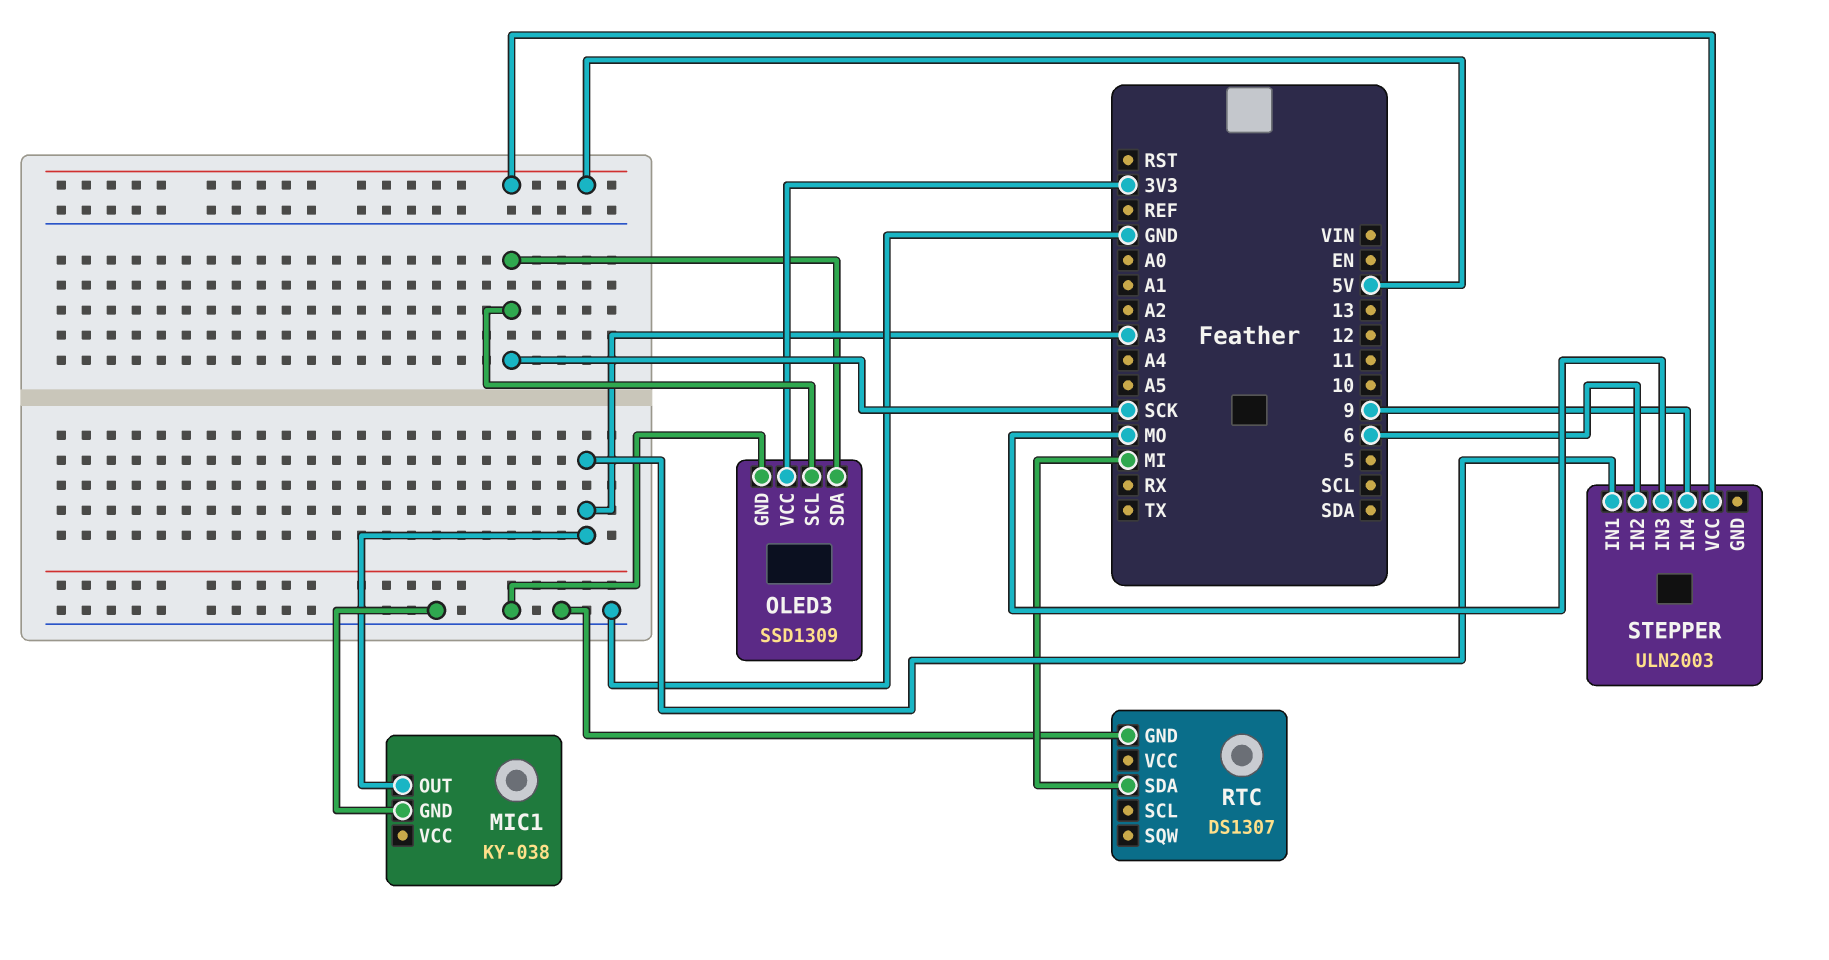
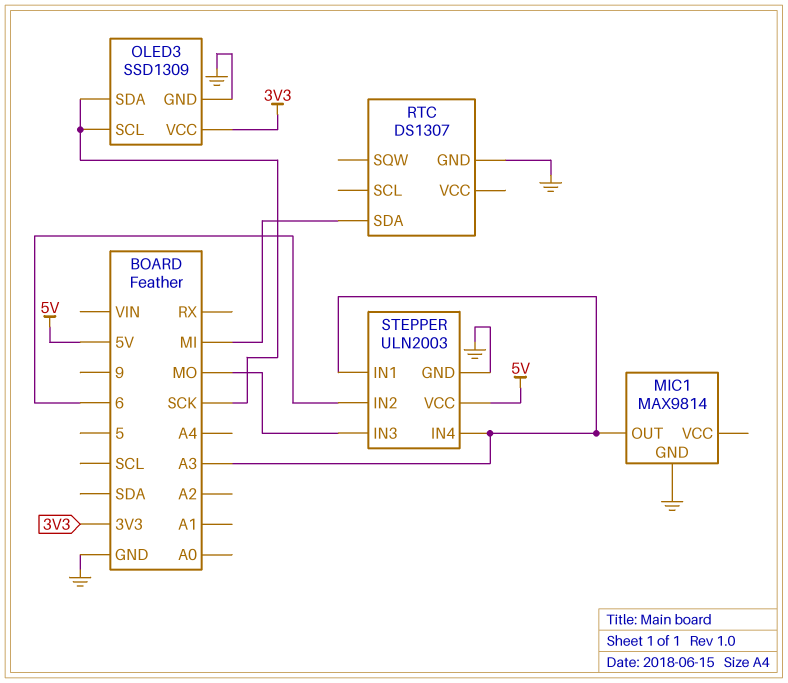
MIC1: KY-038 -> MAX9814
STEPPER pin GND: none -> GND
STEPPER pin IN4: 9 -> A3

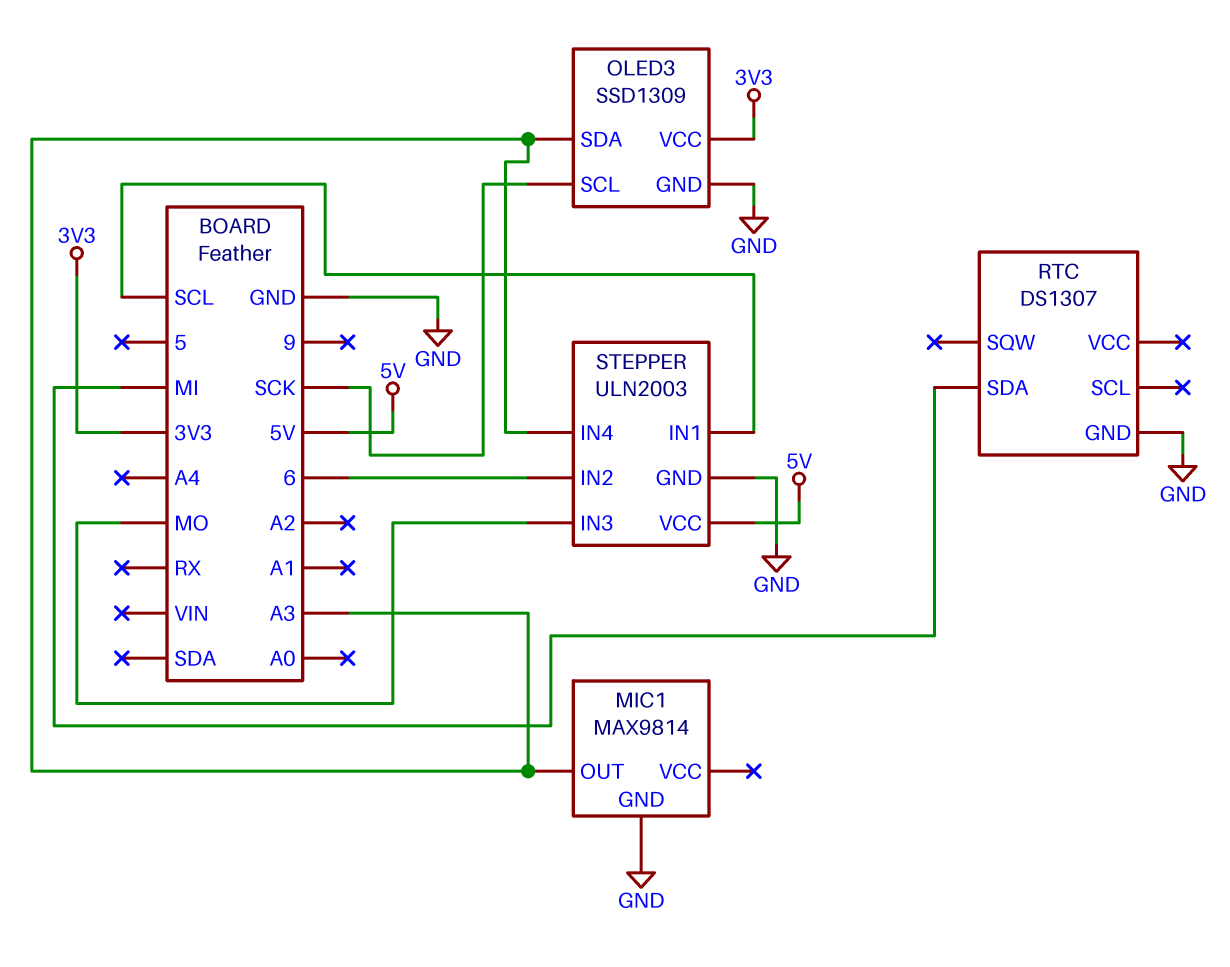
OLED3 pin SDA: SCK -> A3
STEPPER pin IN1: A3 -> SCL

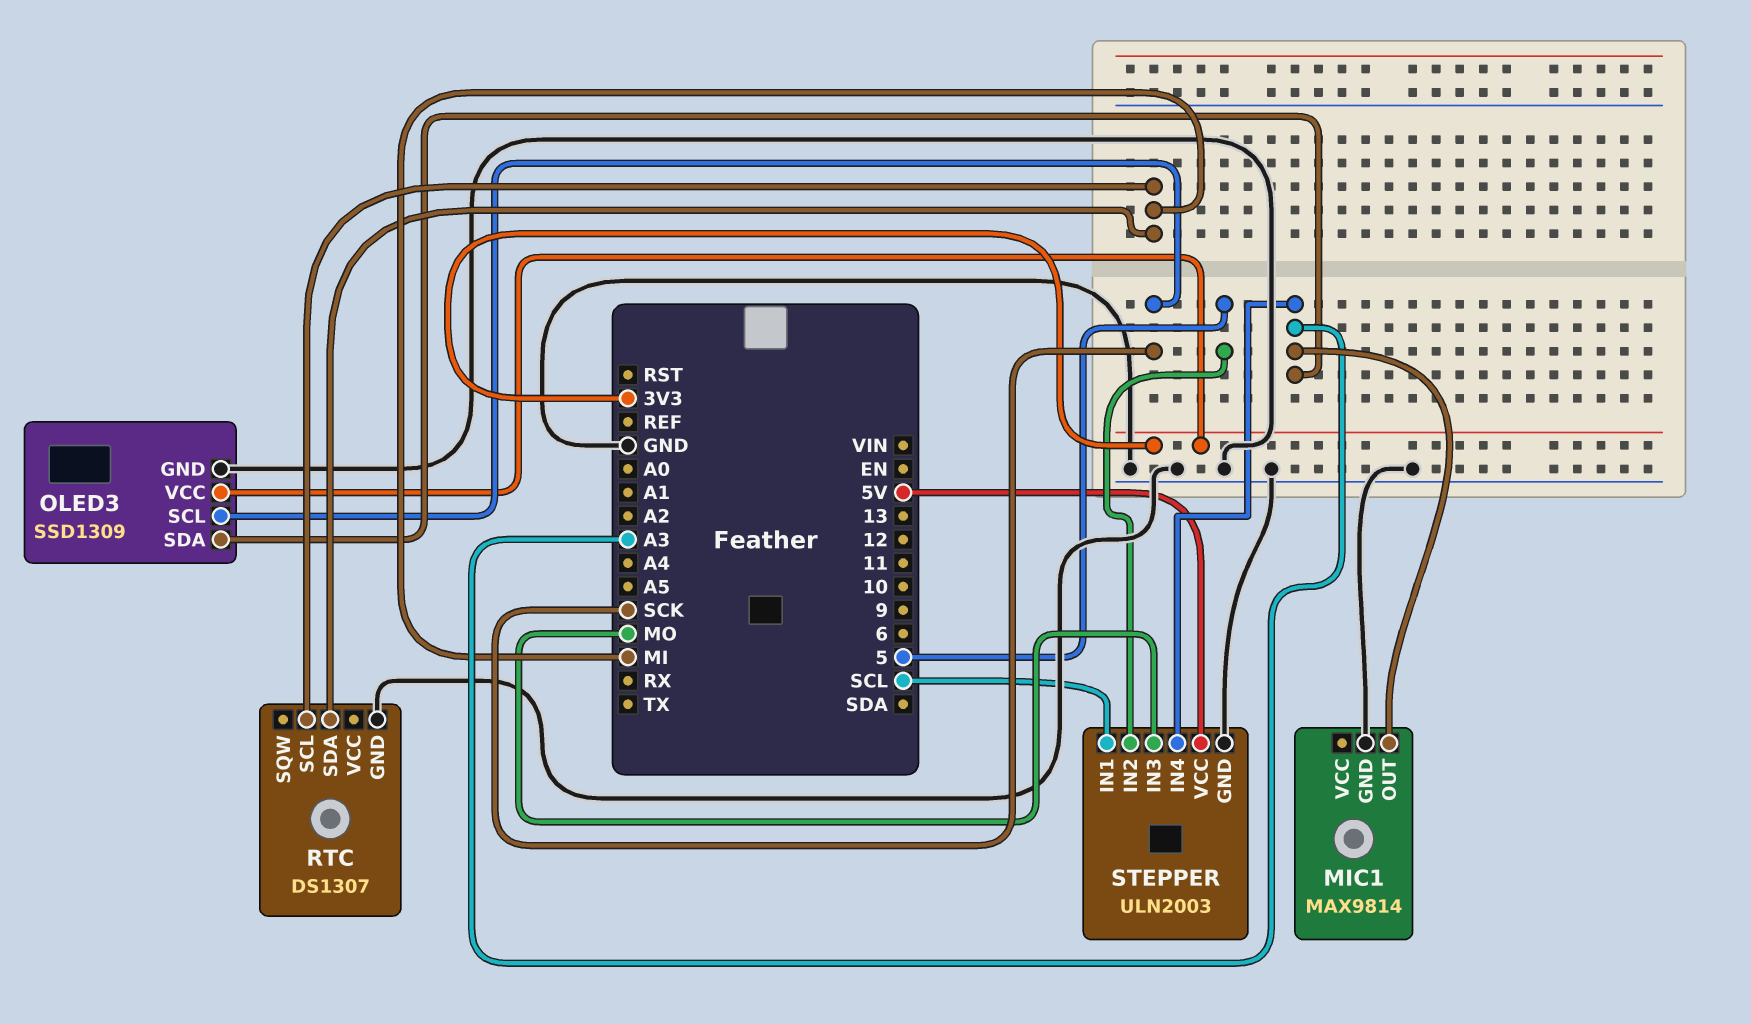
RTC pin SCL: none -> MI
STEPPER pin IN2: 6 -> 5

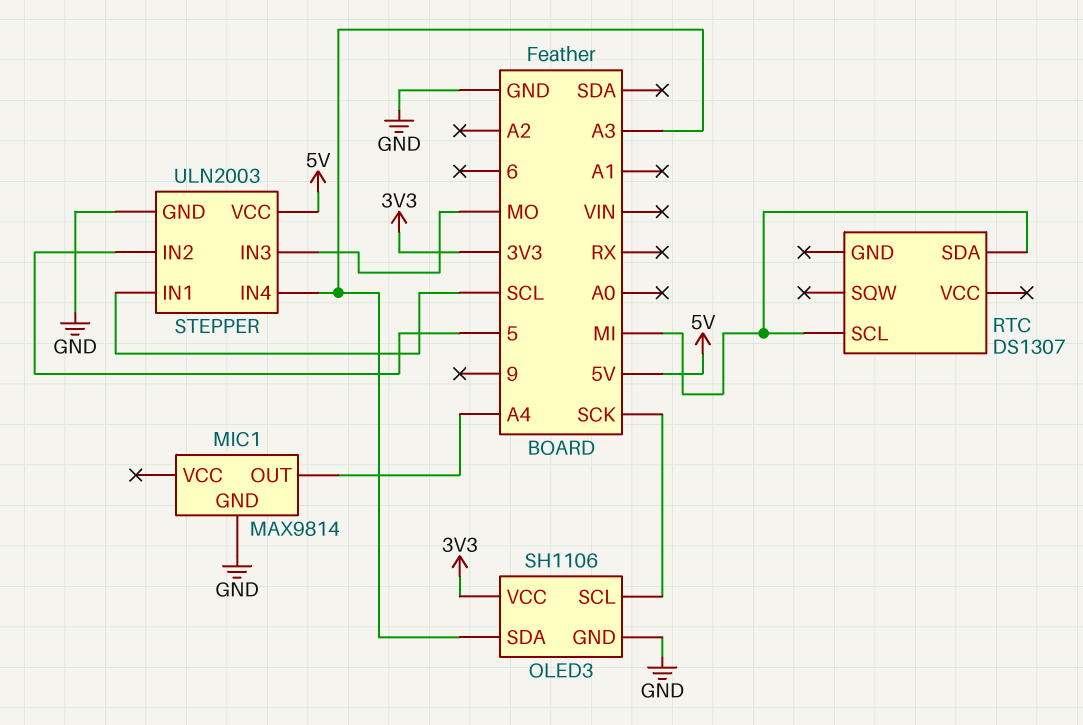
MIC1 pin OUT: A3 -> A4
OLED3: SSD1309 -> SH1106
RTC pin GND: GND -> none

